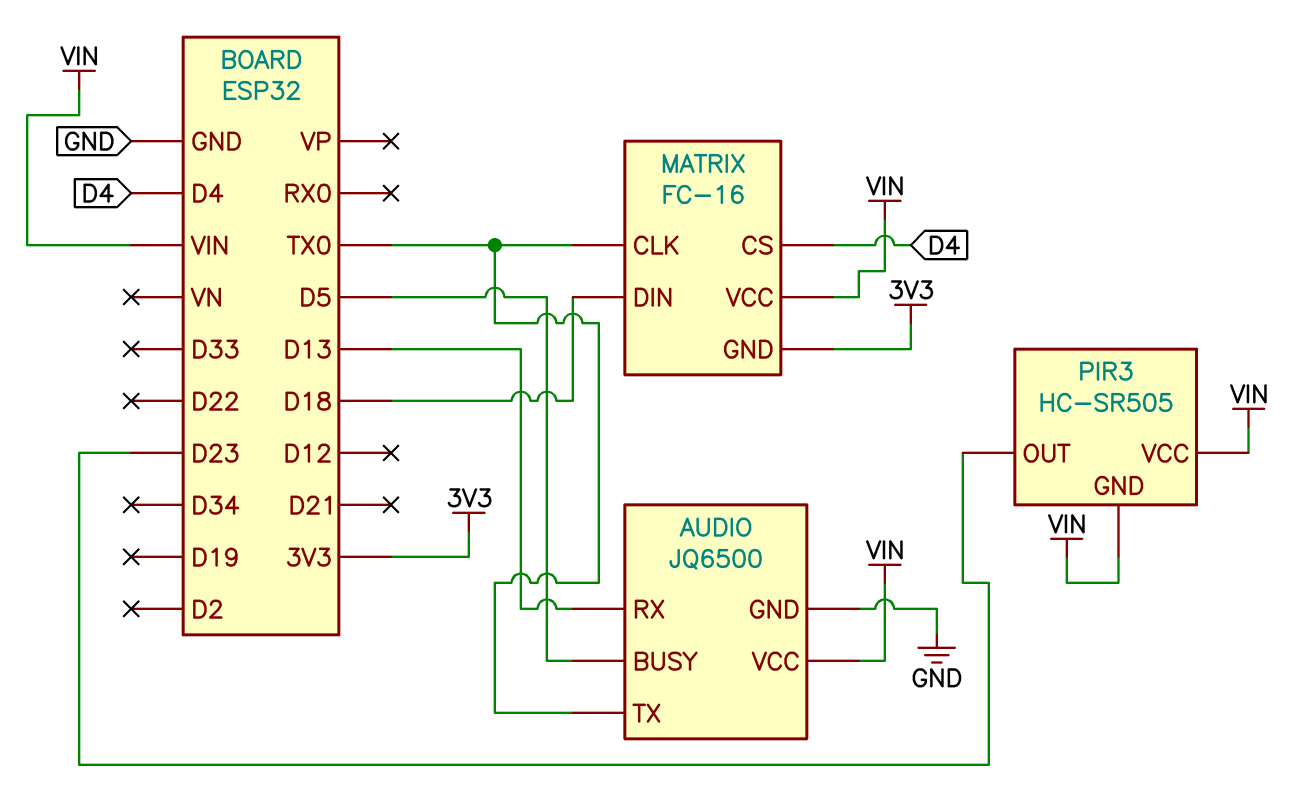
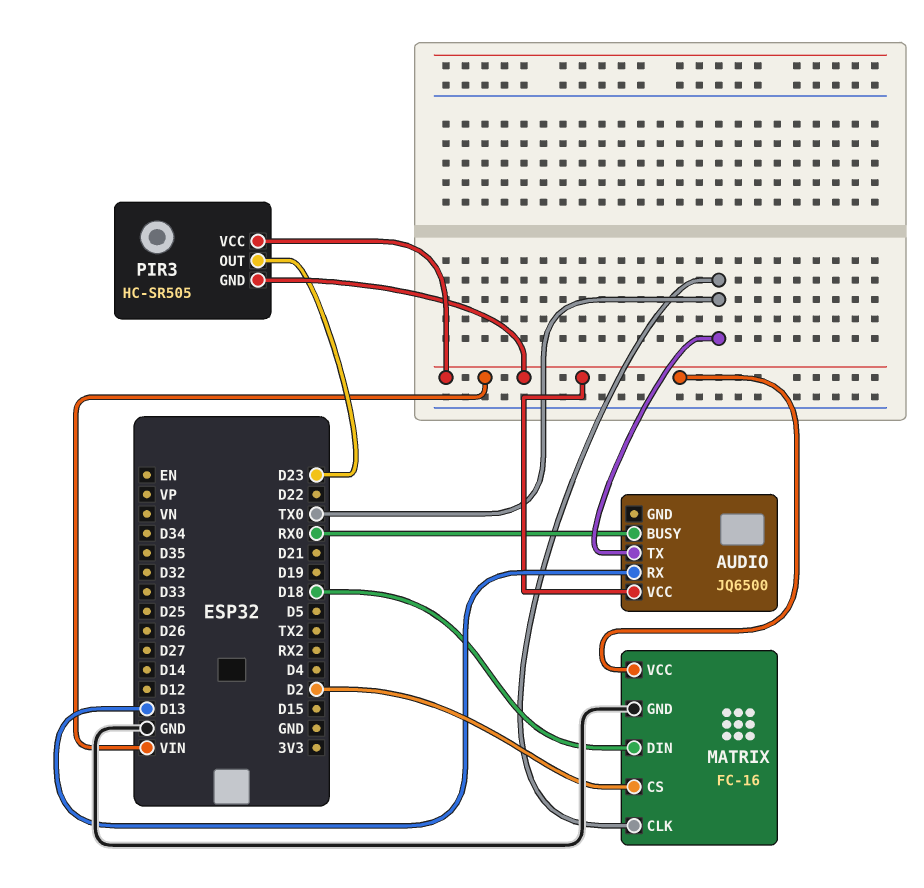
AUDIO pin BUSY: D5 -> RX0
AUDIO pin GND: GND -> none
MATRIX pin CS: D4 -> D2
MATRIX pin GND: 3V3 -> GND

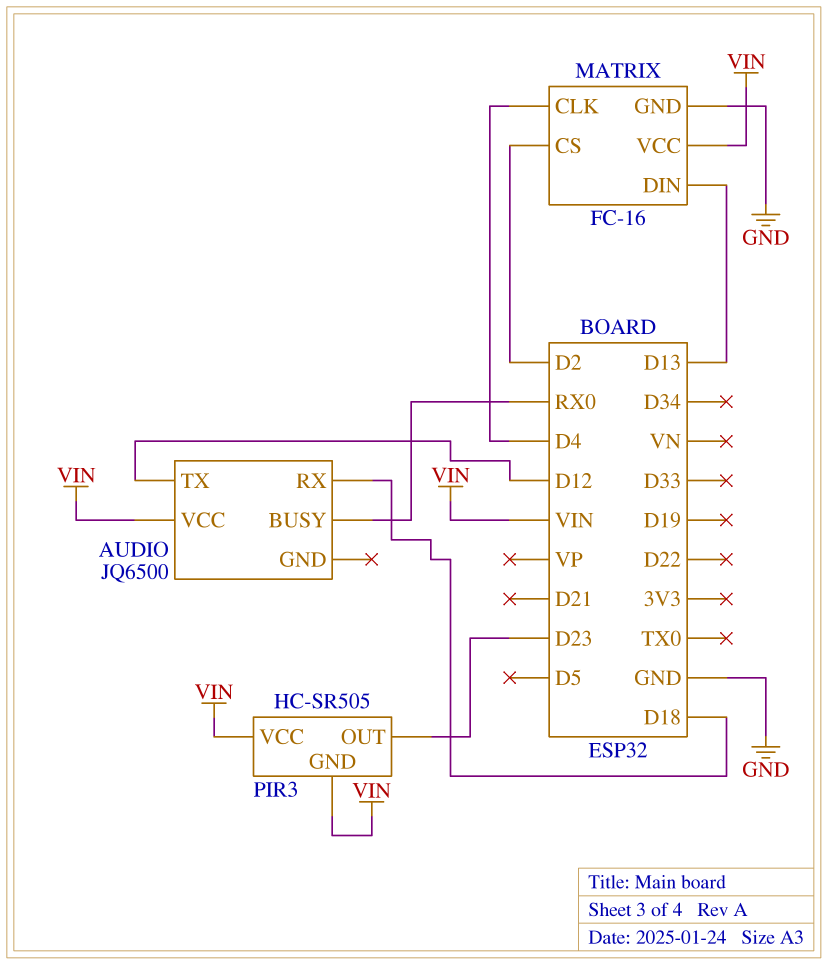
AUDIO pin RX: D13 -> D18
AUDIO pin TX: TX0 -> D12
MATRIX pin CLK: TX0 -> D4
MATRIX pin DIN: D18 -> D13

